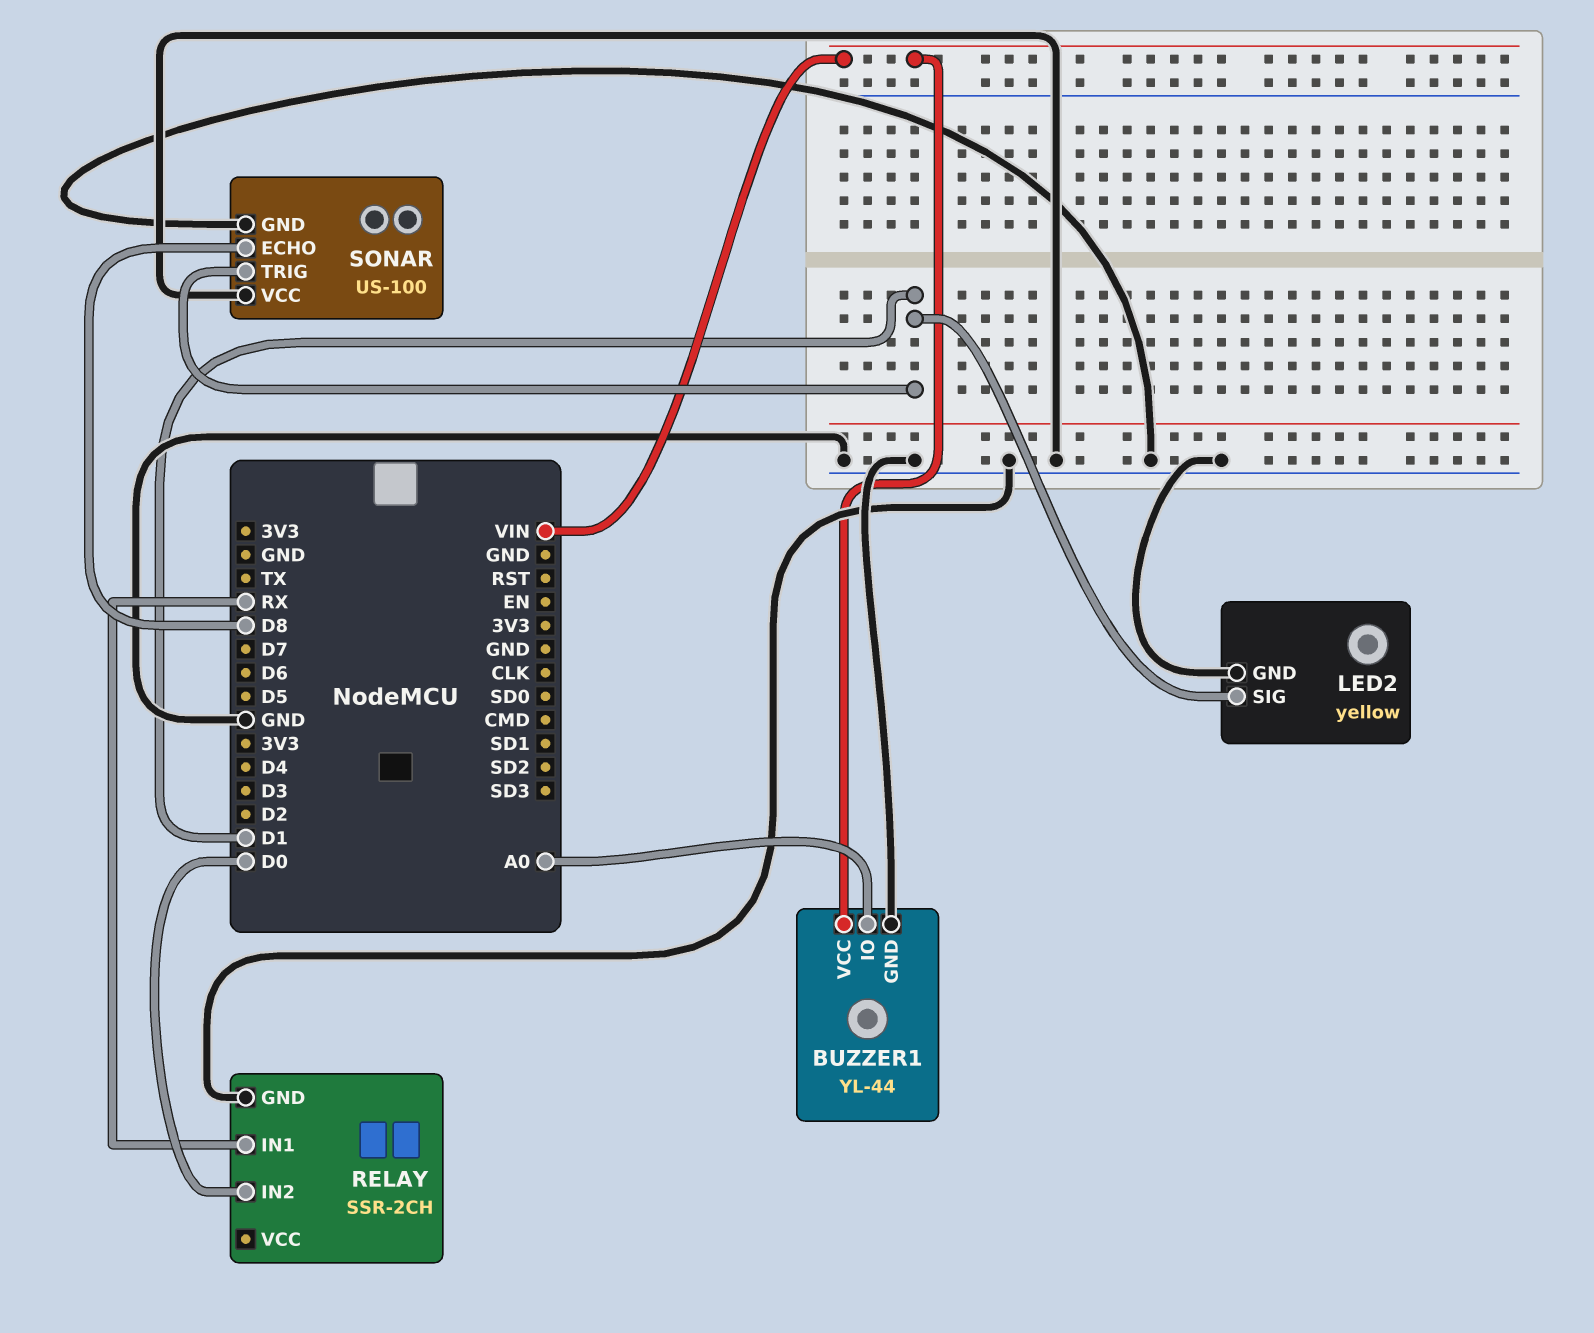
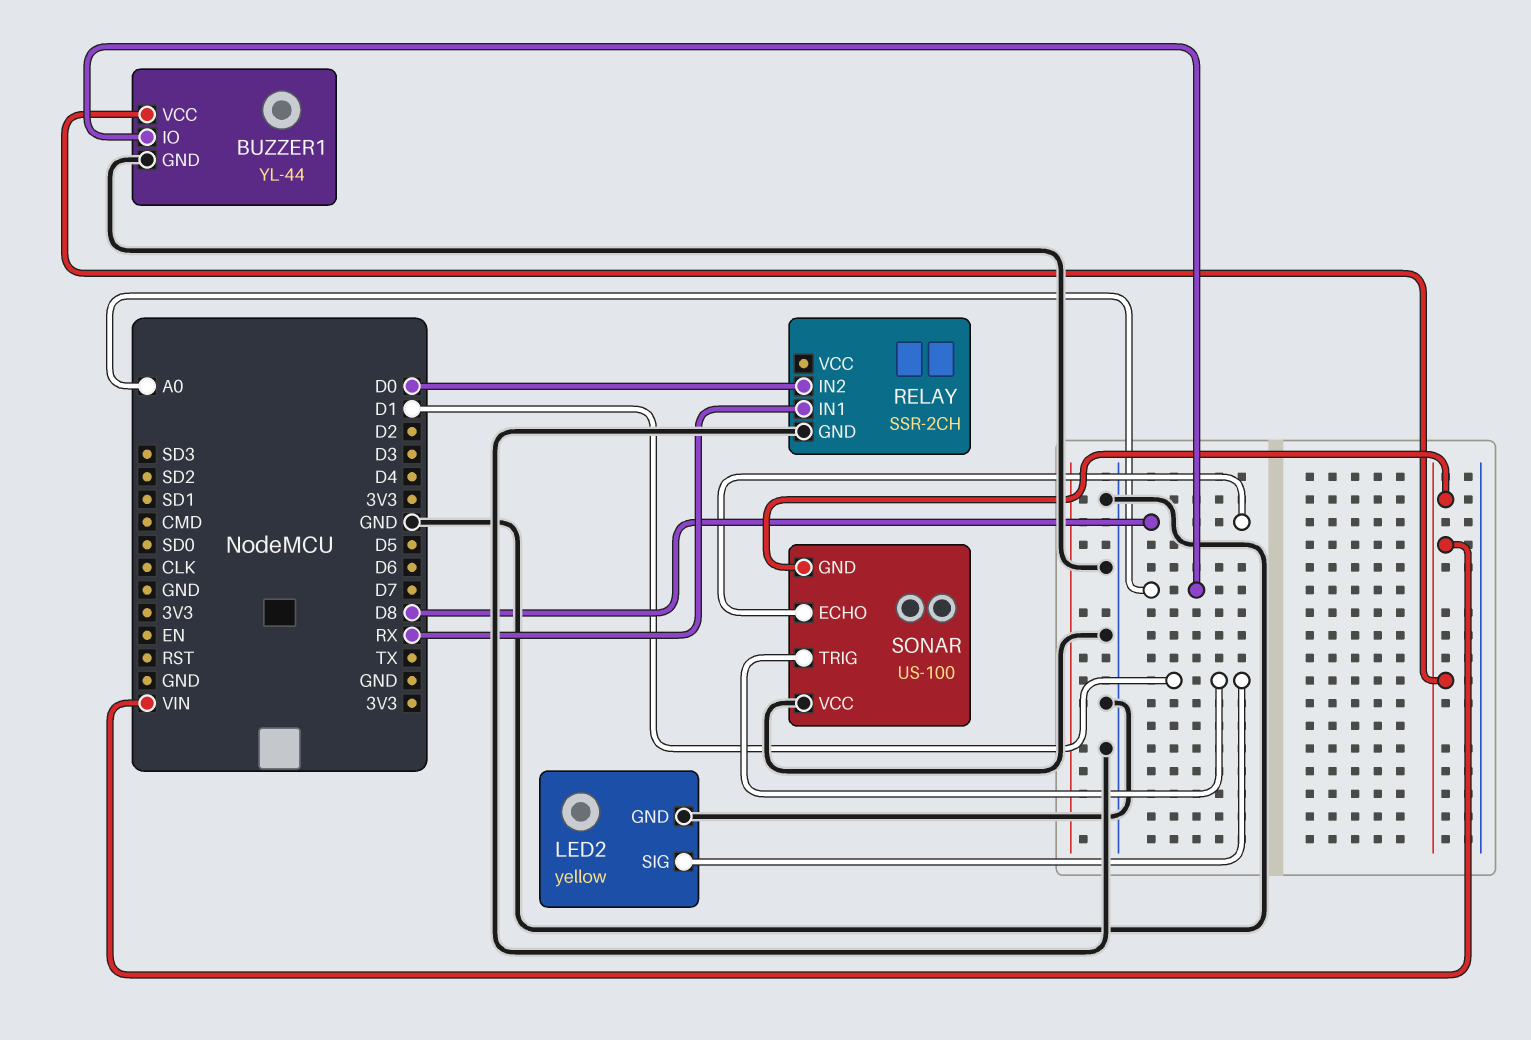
SONAR pin GND: GND -> VIN

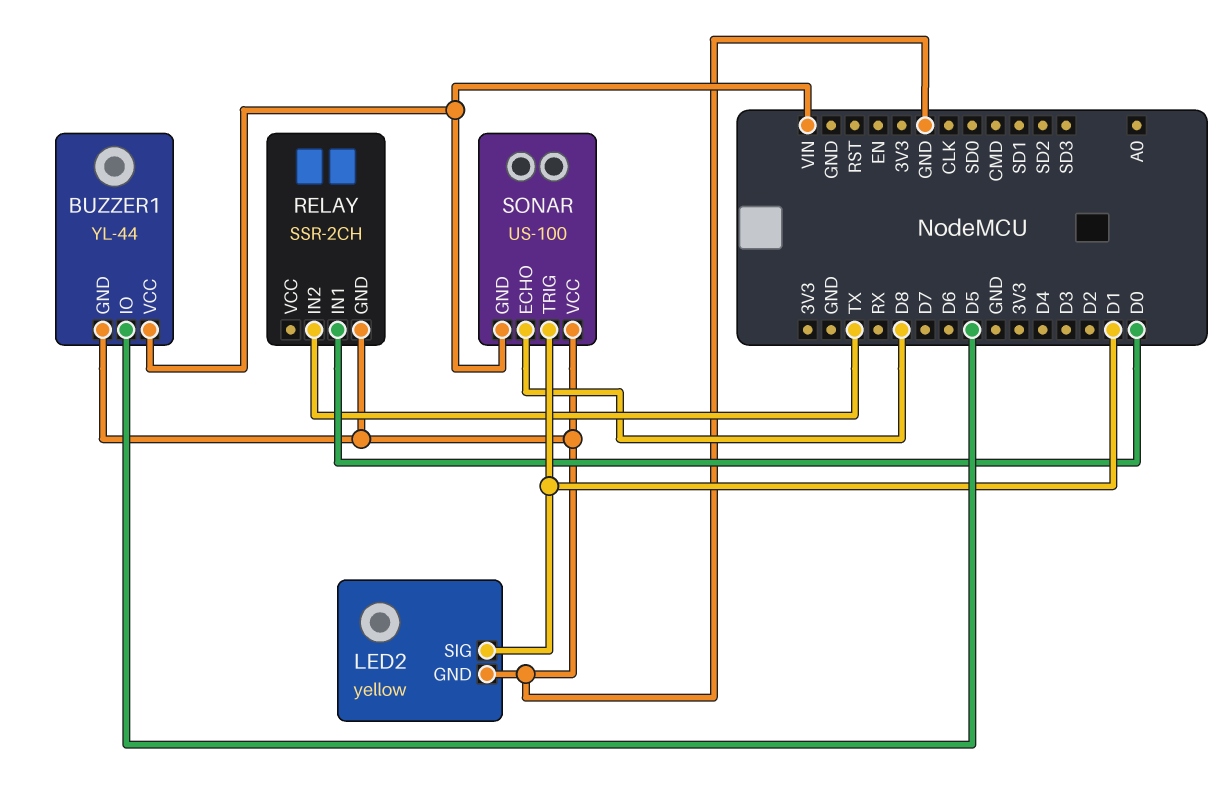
BUZZER1 pin IO: A0 -> D5
RELAY pin IN1: RX -> D0
RELAY pin IN2: D0 -> TX

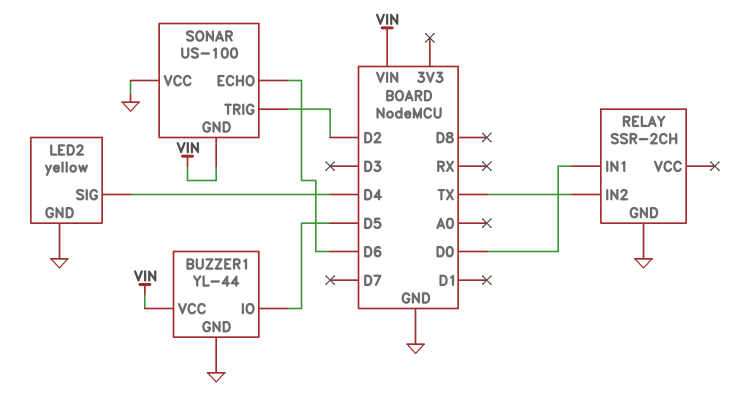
LED2 pin SIG: D1 -> D4
SONAR pin ECHO: D8 -> D6
SONAR pin TRIG: D1 -> D2

